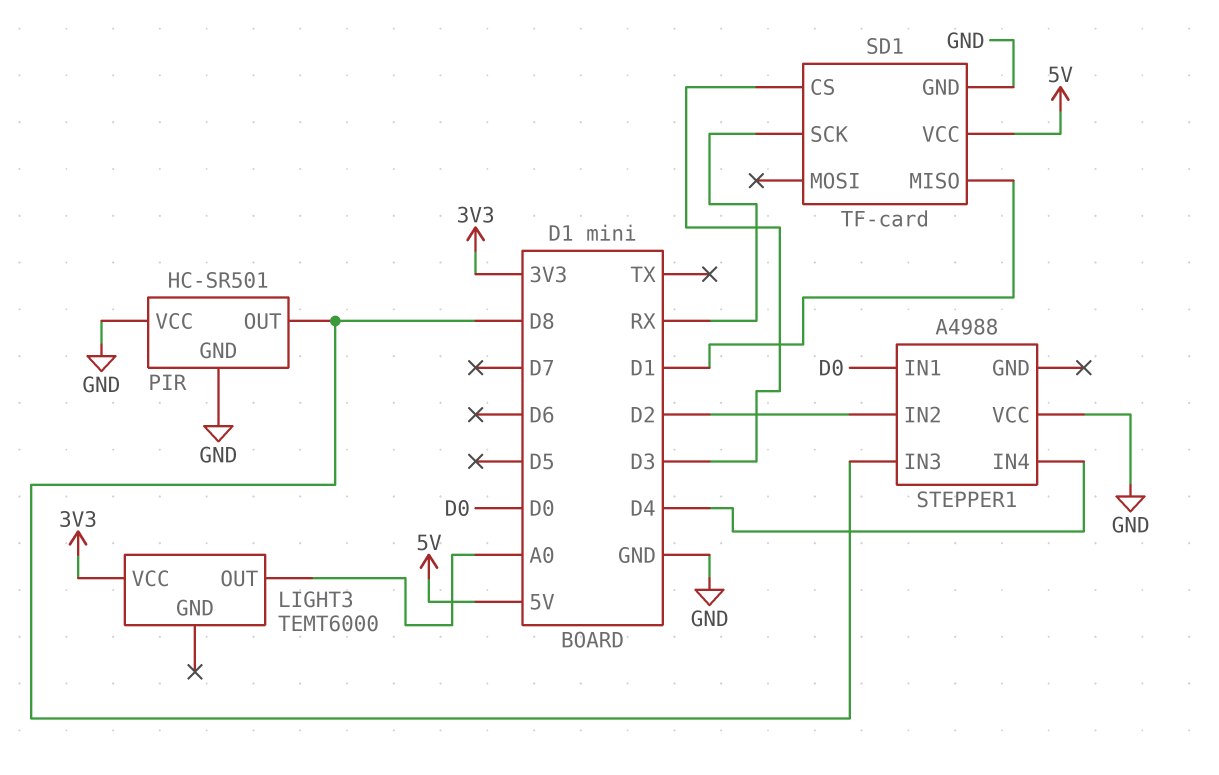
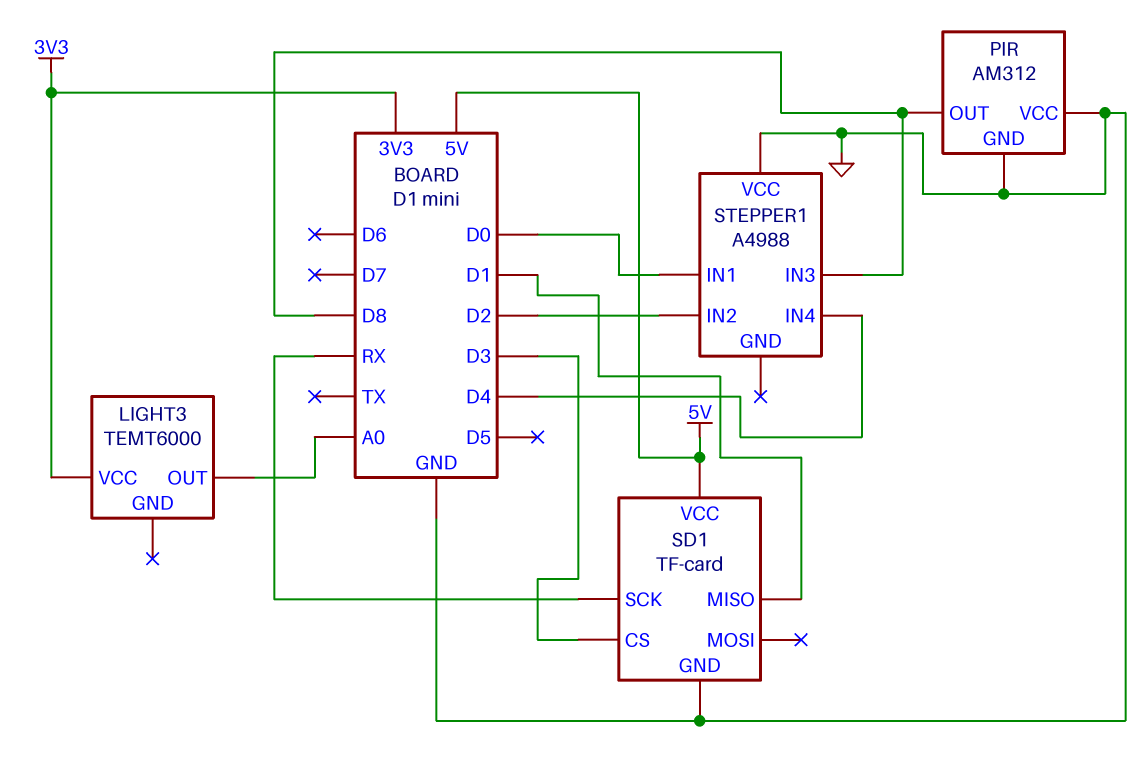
PIR: HC-SR501 -> AM312

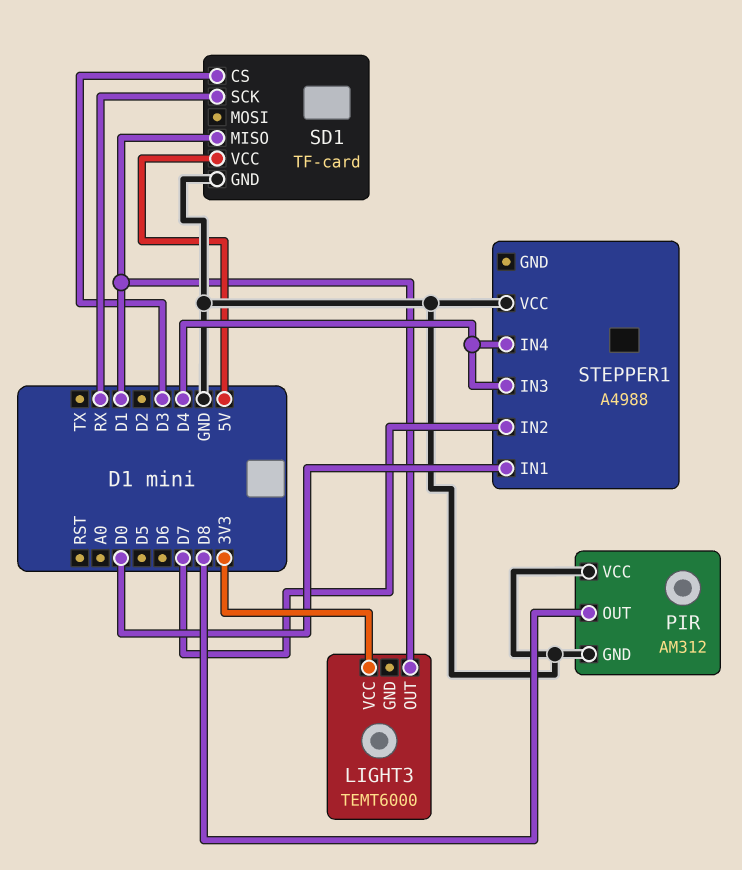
LIGHT3 pin OUT: A0 -> D1
STEPPER1 pin IN2: D2 -> D7
STEPPER1 pin IN3: D8 -> D4

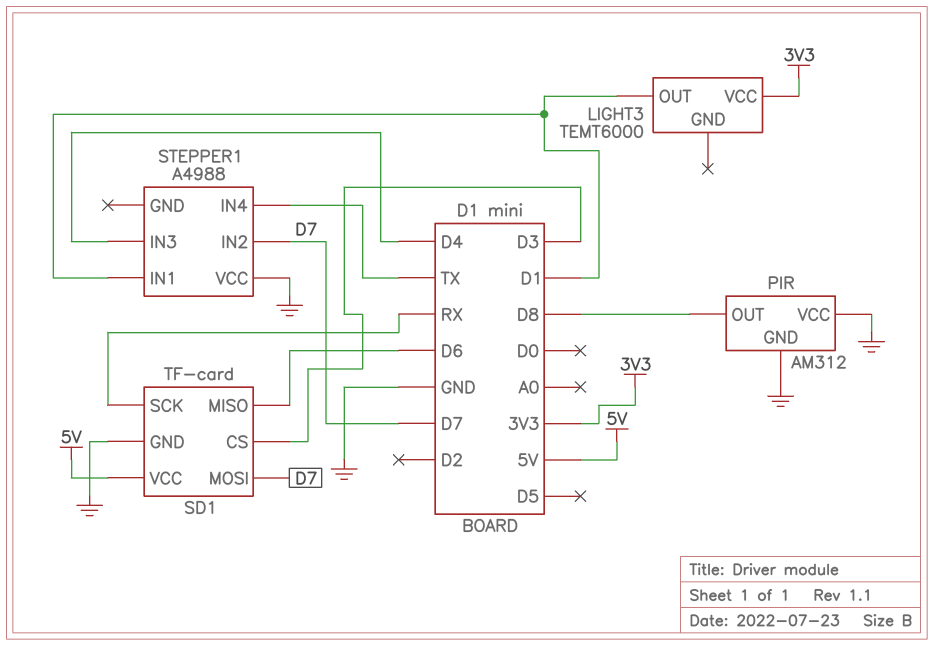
SD1 pin MISO: D1 -> D6
SD1 pin MOSI: none -> D7
STEPPER1 pin IN1: D0 -> D1
STEPPER1 pin IN4: D4 -> TX

